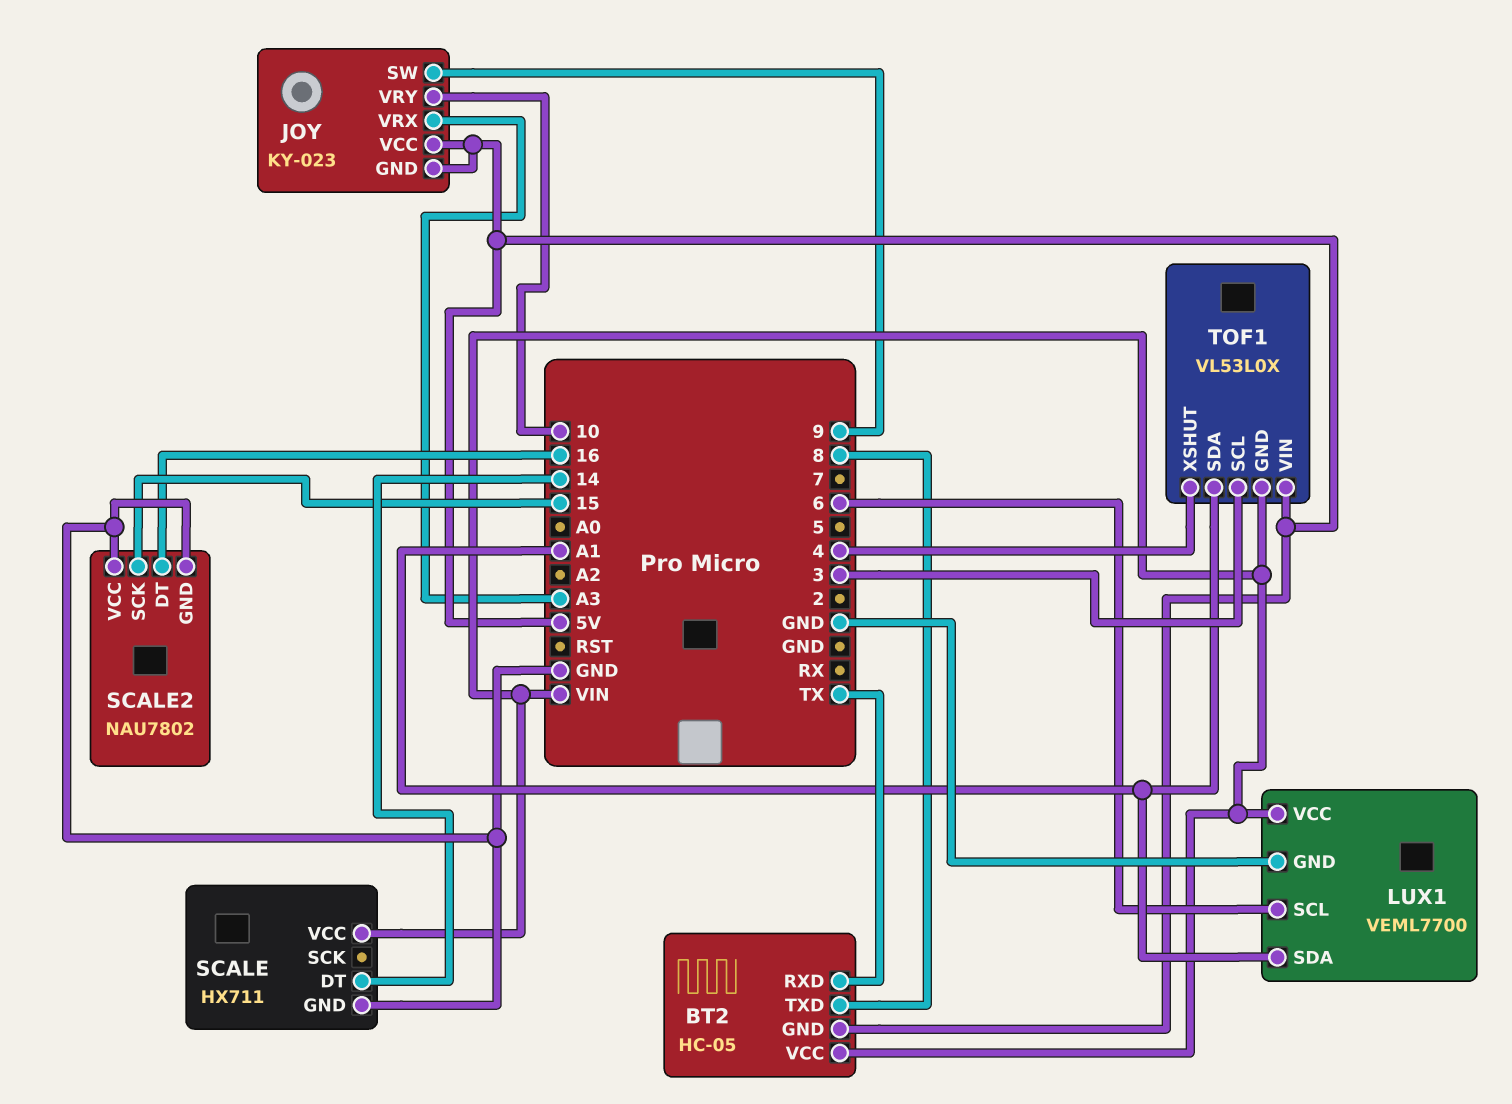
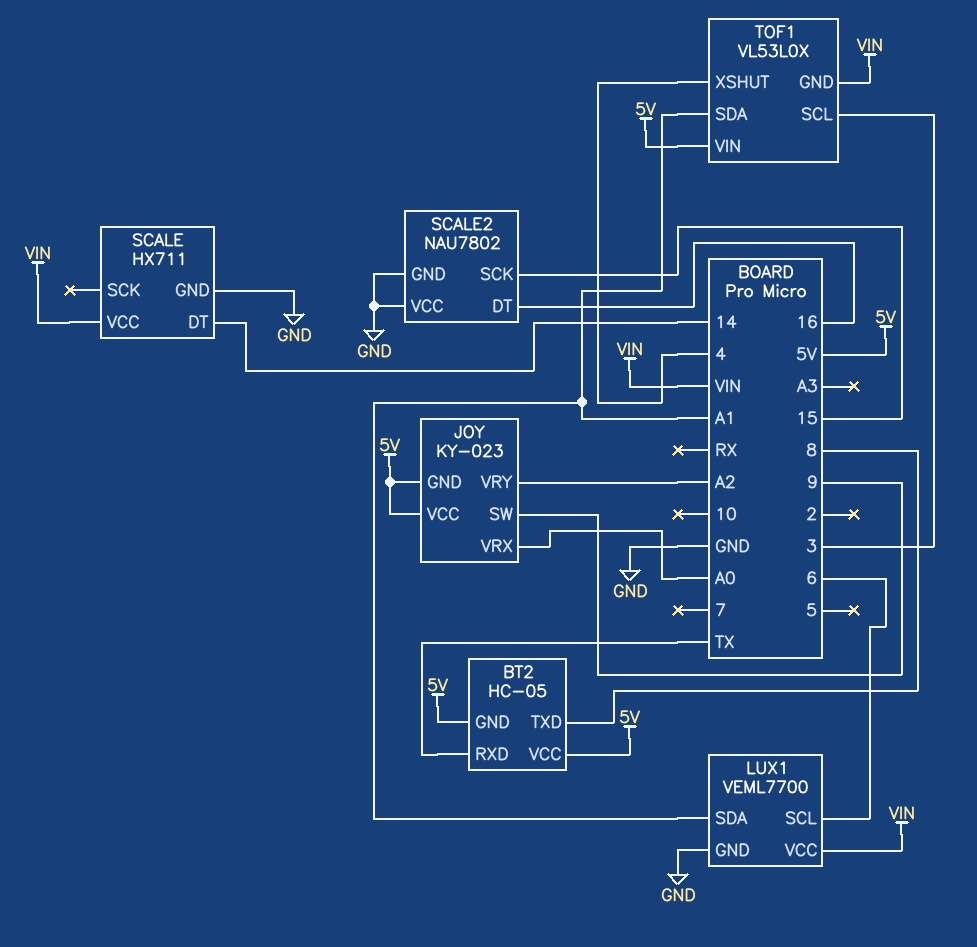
BT2 pin VCC: VIN -> 5V
JOY pin VRX: A3 -> A0
JOY pin VRY: 10 -> A2

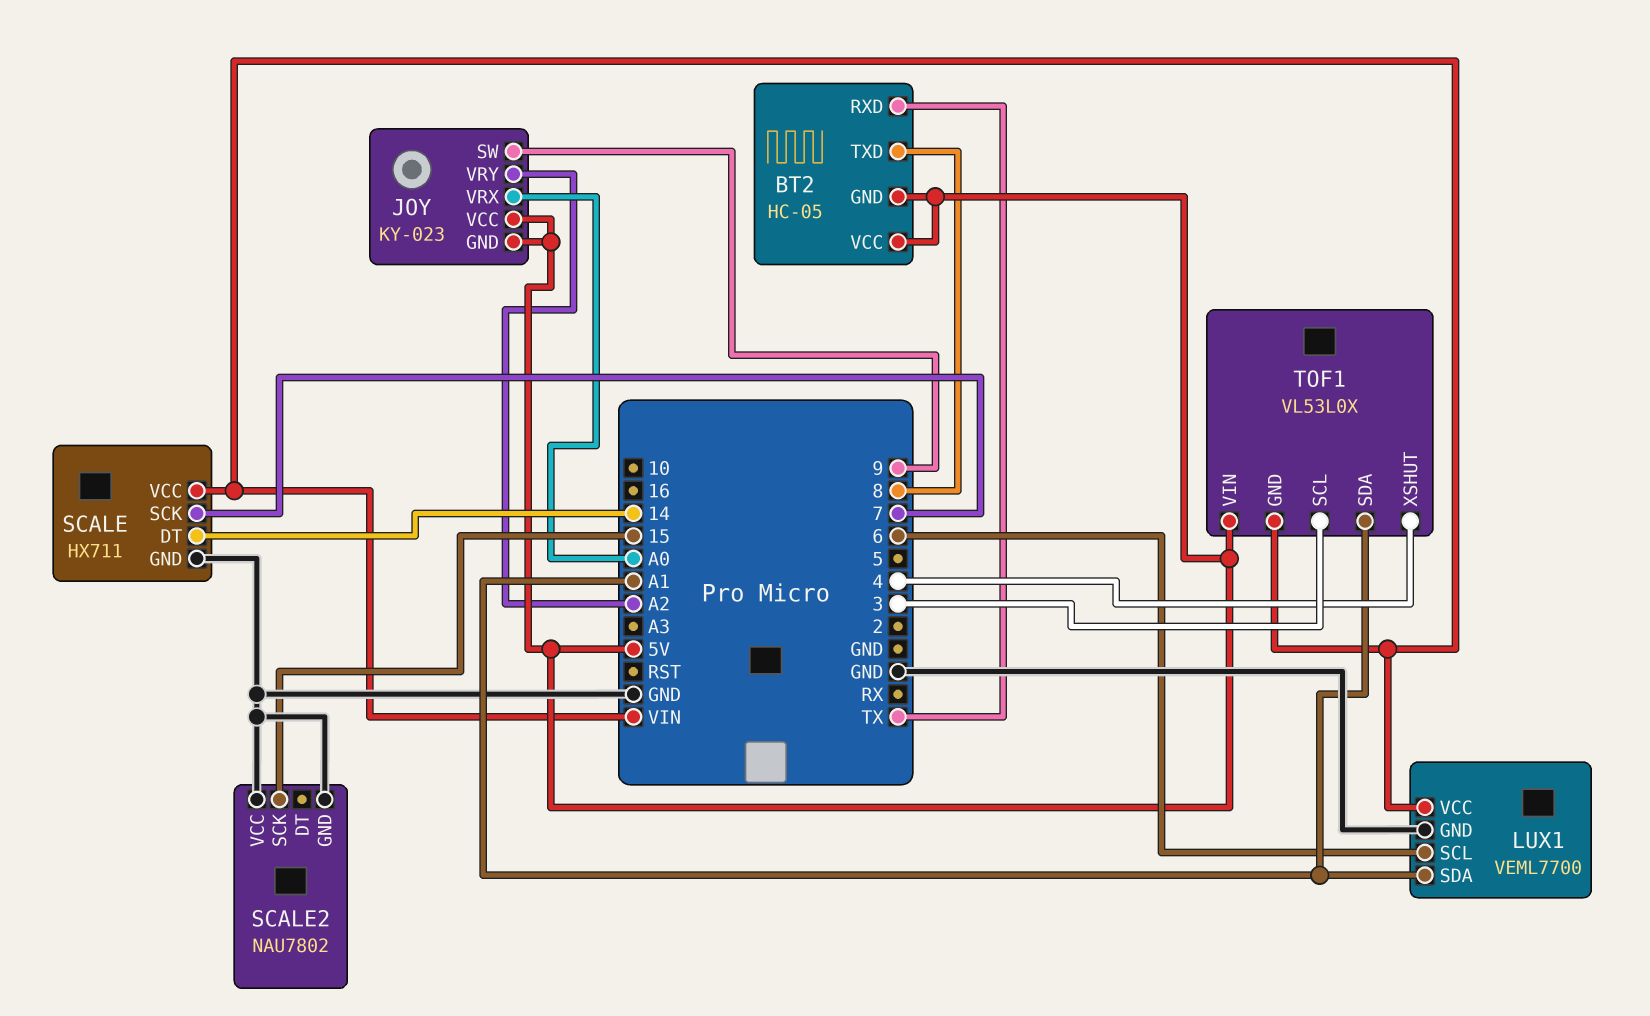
SCALE pin SCK: none -> 7
SCALE2 pin DT: 16 -> none

